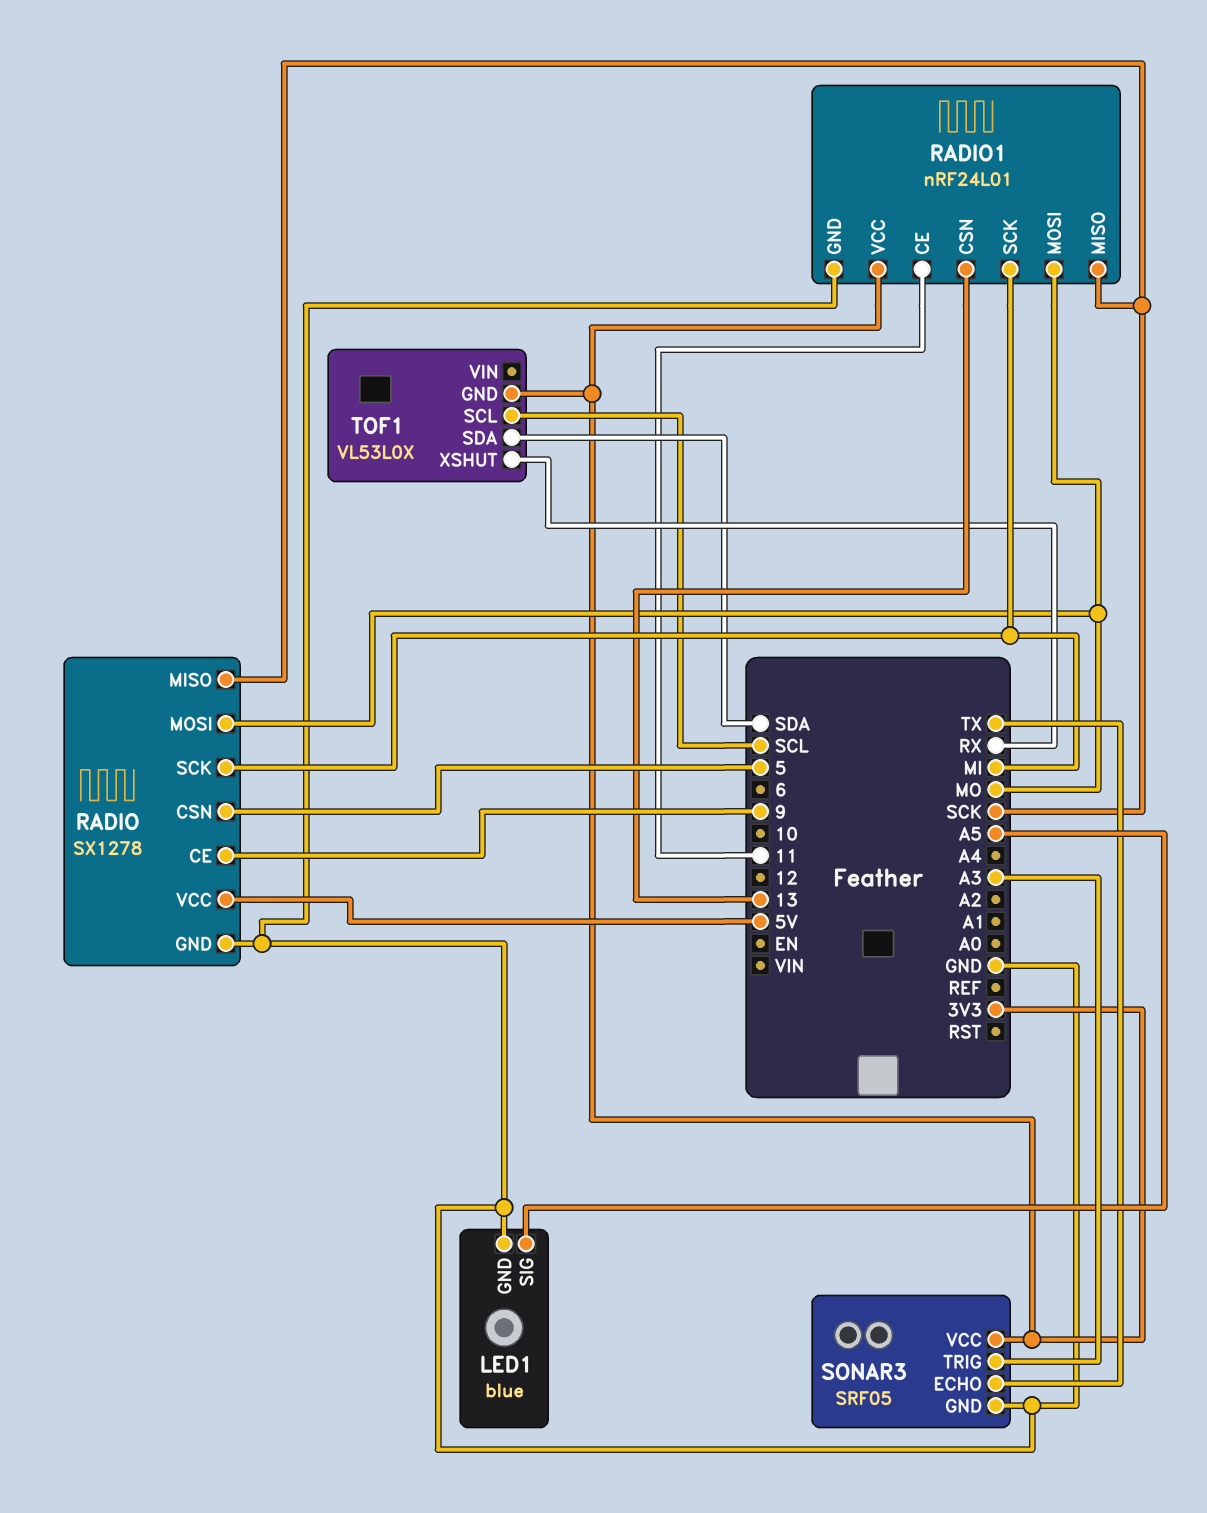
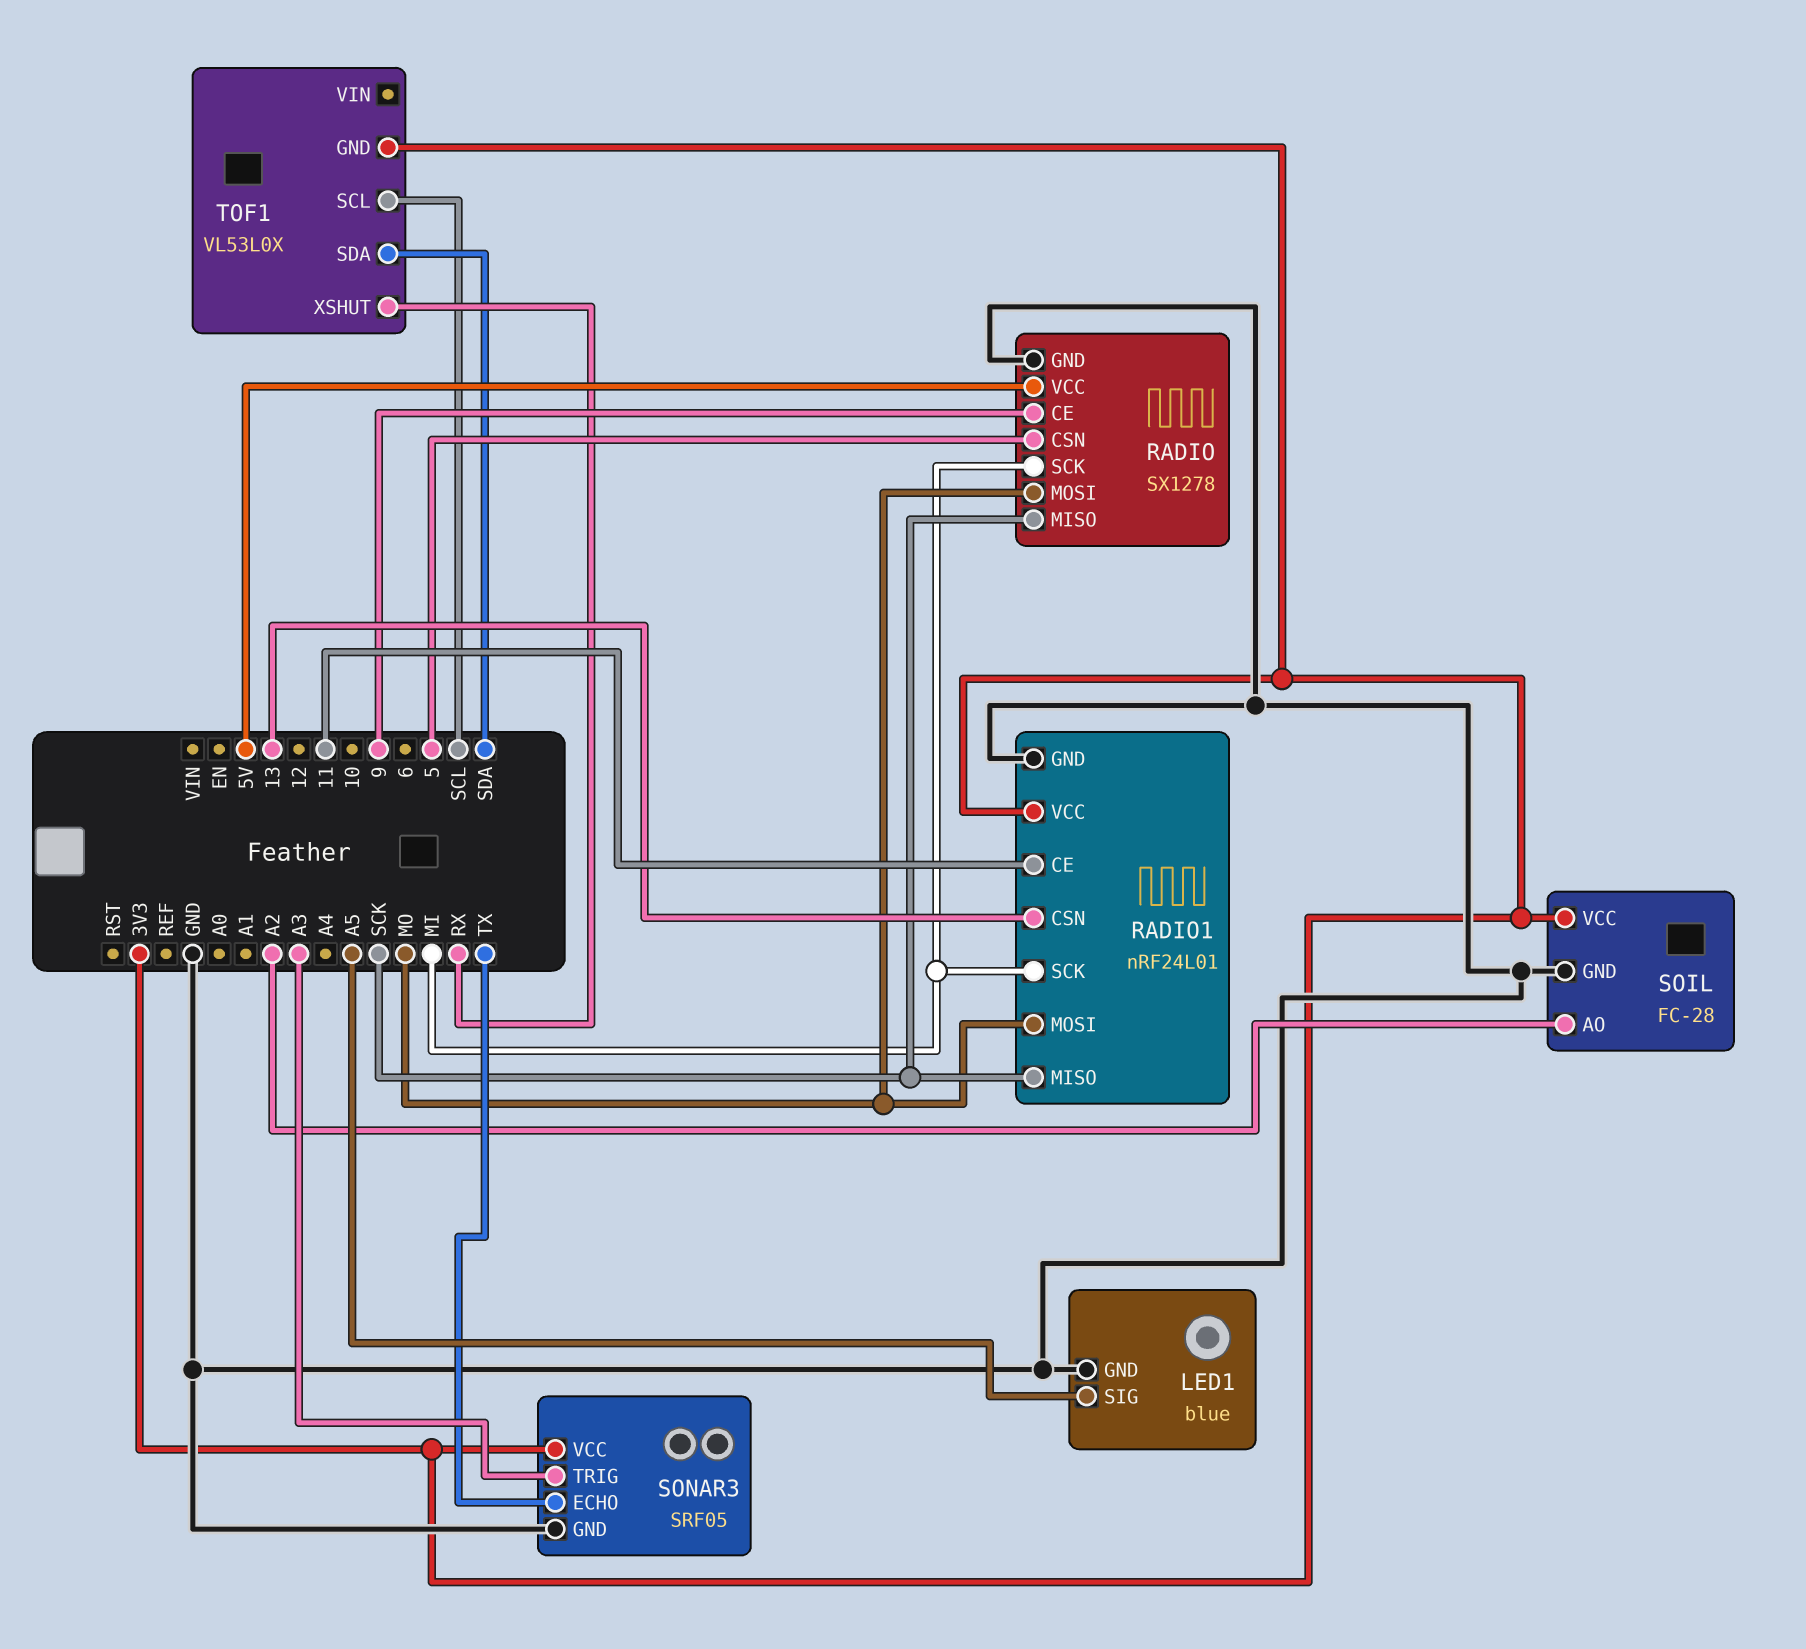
SOIL: none -> FC-28
SOIL pin AO: none -> A2
SOIL pin GND: none -> GND
SOIL pin VCC: none -> 3V3

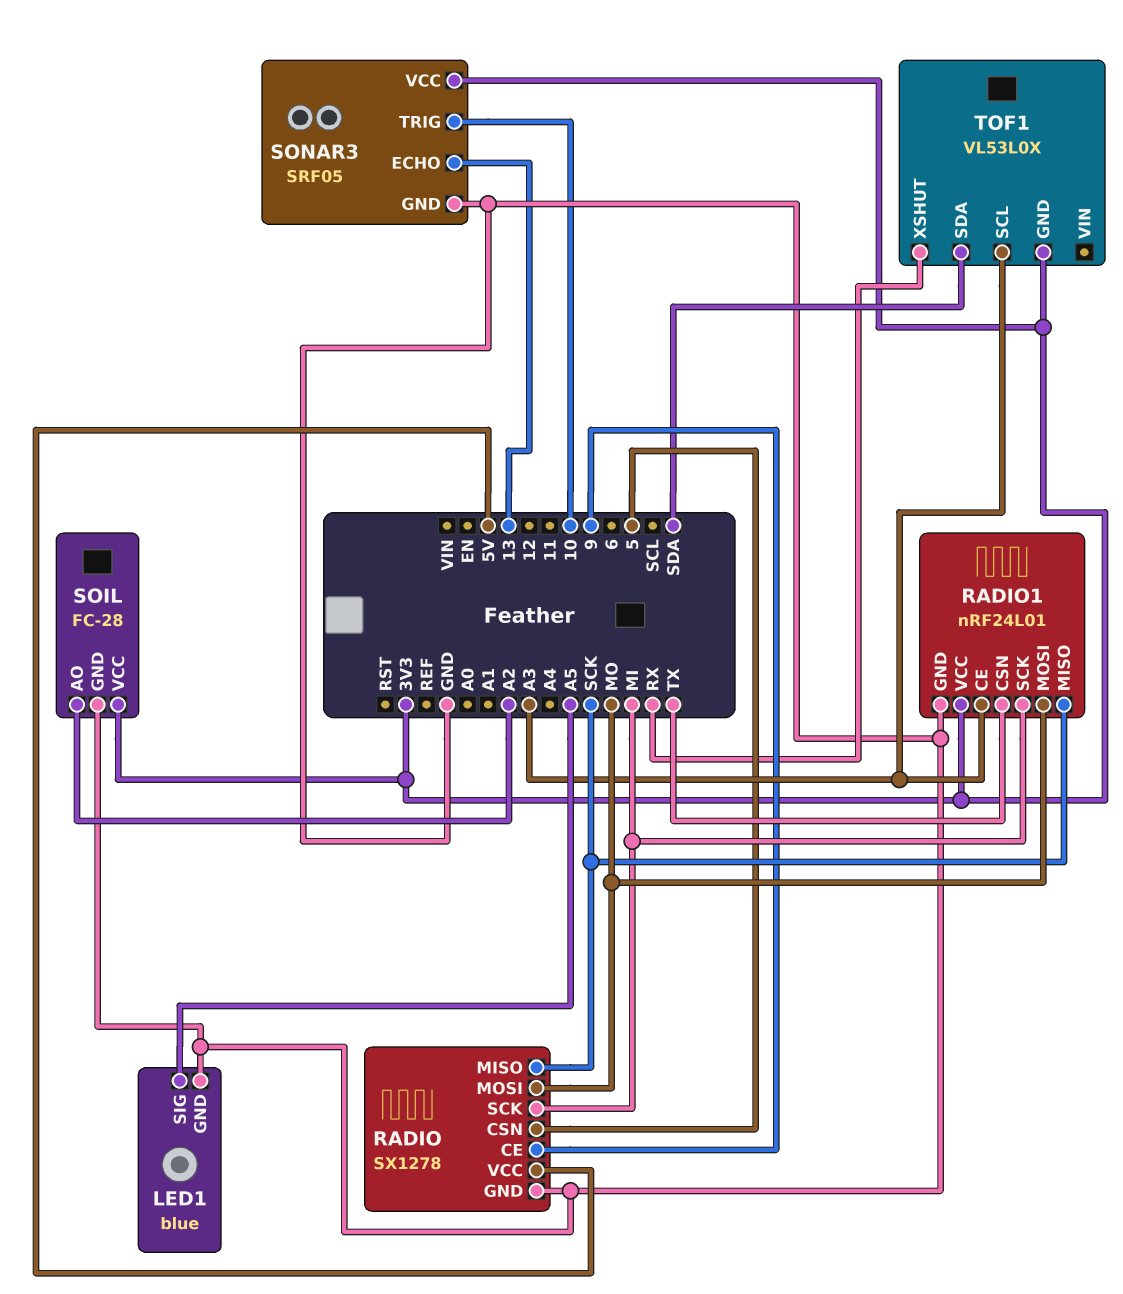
RADIO1 pin CE: 11 -> A3
RADIO1 pin CSN: 13 -> TX
SONAR3 pin ECHO: TX -> 13
SONAR3 pin TRIG: A3 -> 10
TOF1 pin SCL: SCL -> A3

